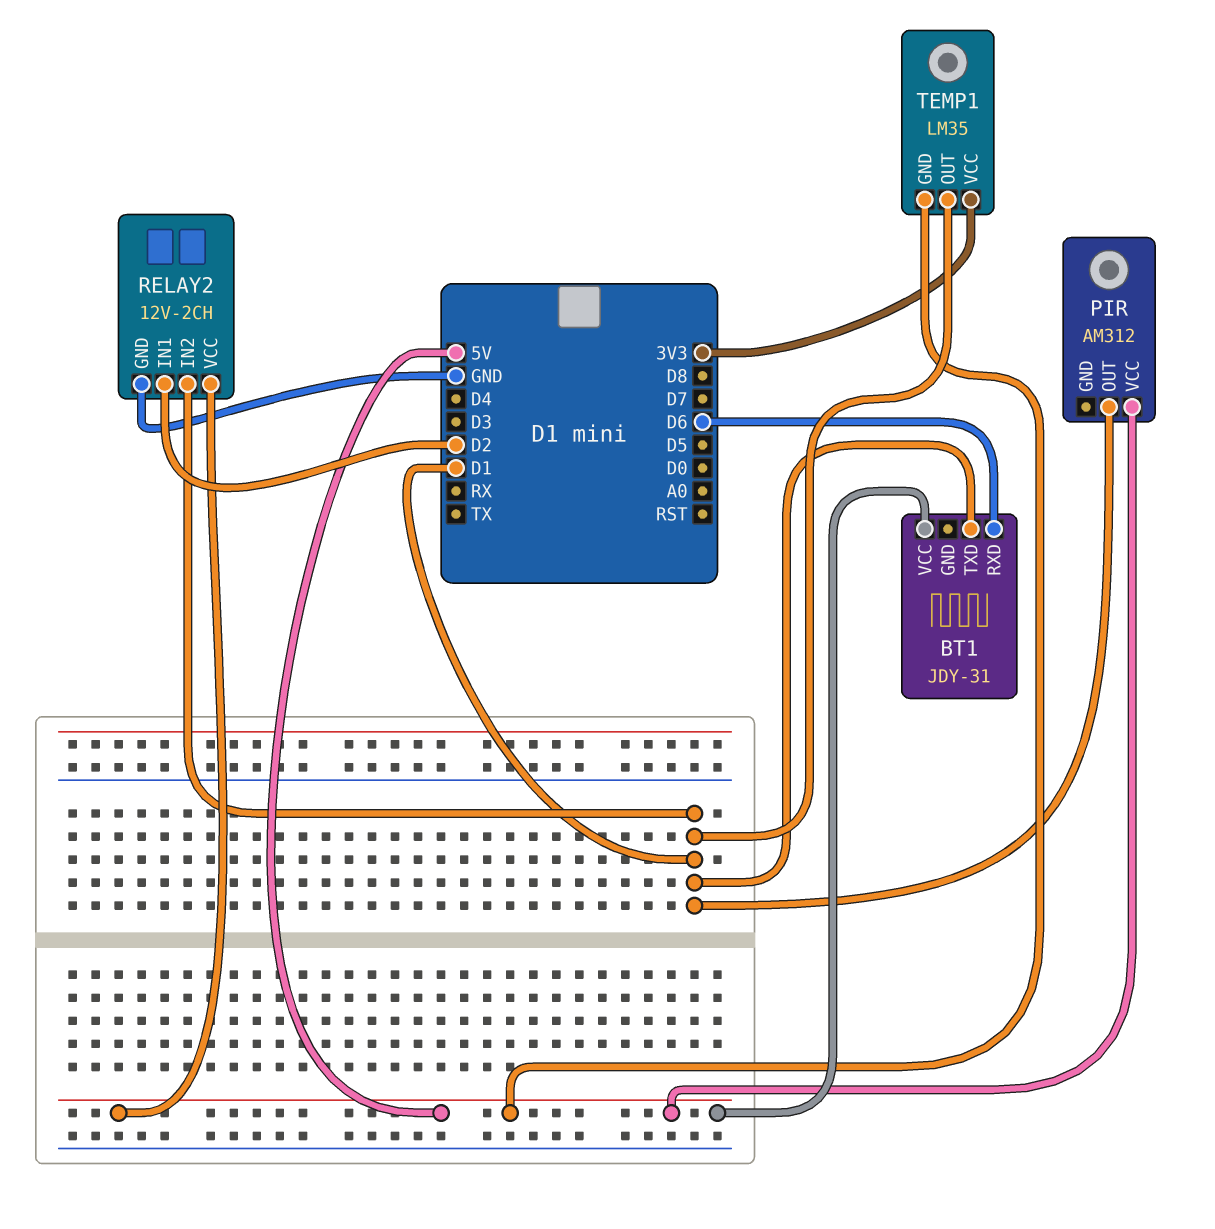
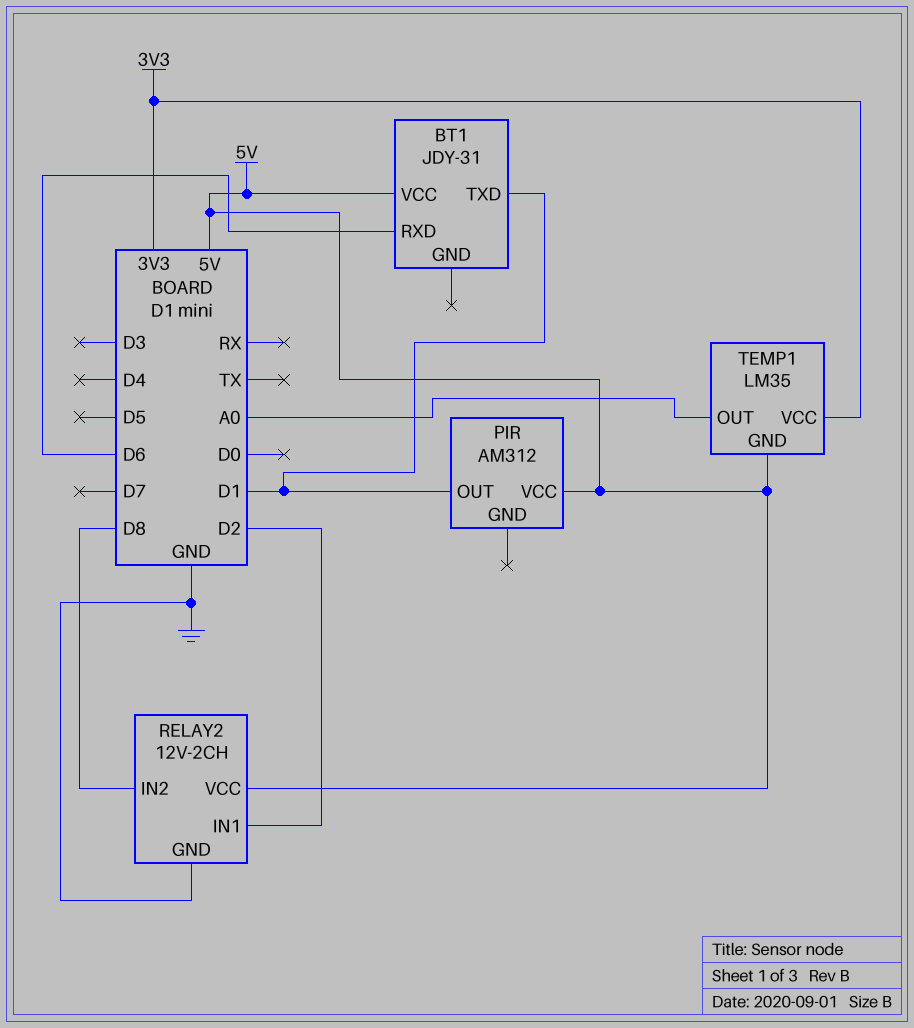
RELAY2 pin IN2: D1 -> D8
TEMP1 pin OUT: D1 -> A0

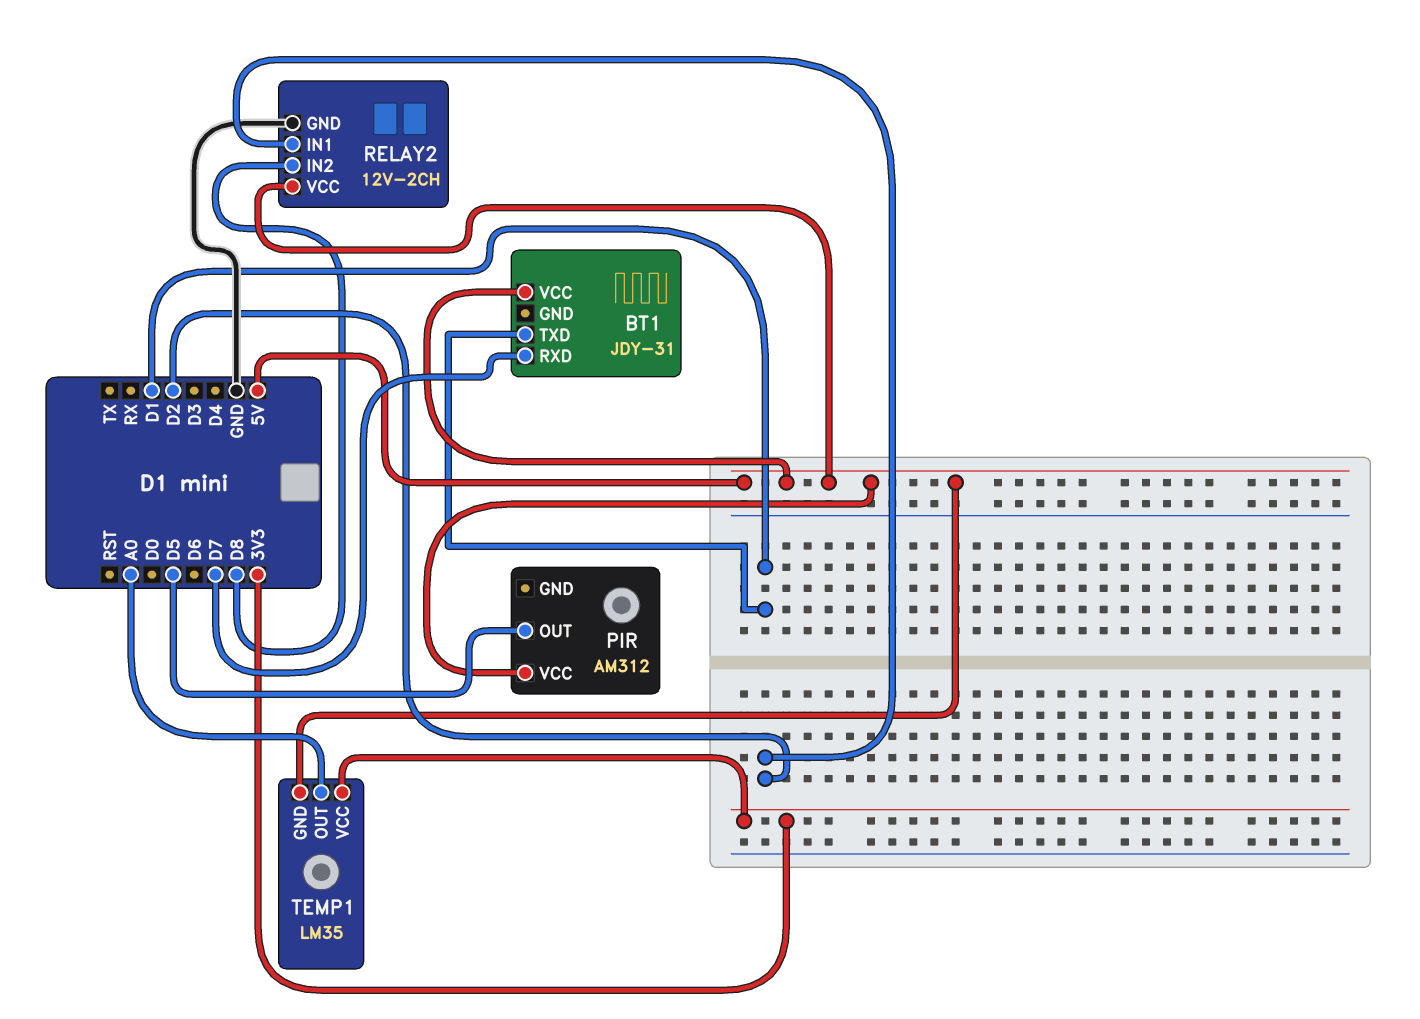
BT1 pin RXD: D6 -> D7
PIR pin OUT: D1 -> D5

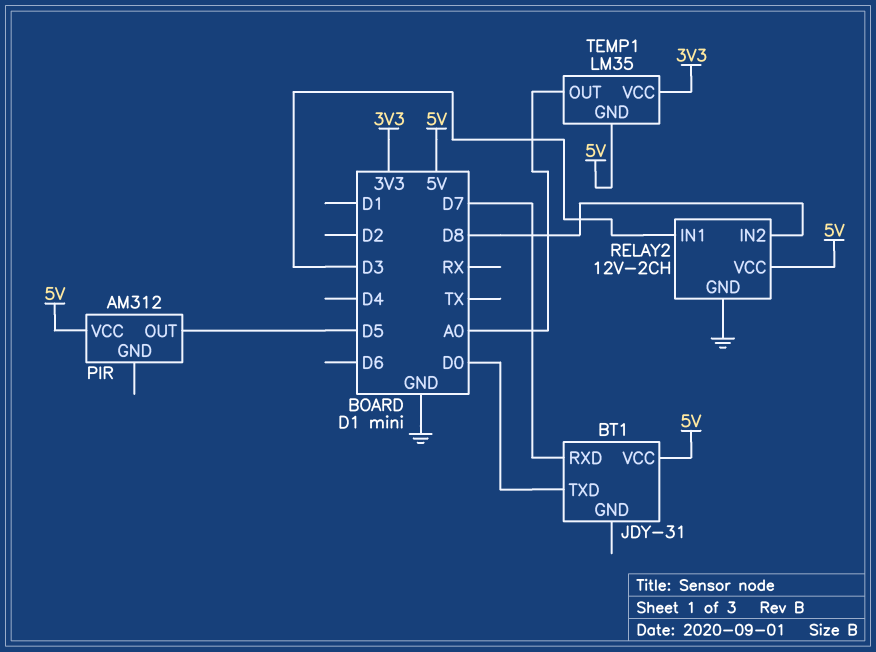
BT1 pin TXD: D1 -> D0
RELAY2 pin IN1: D2 -> D3

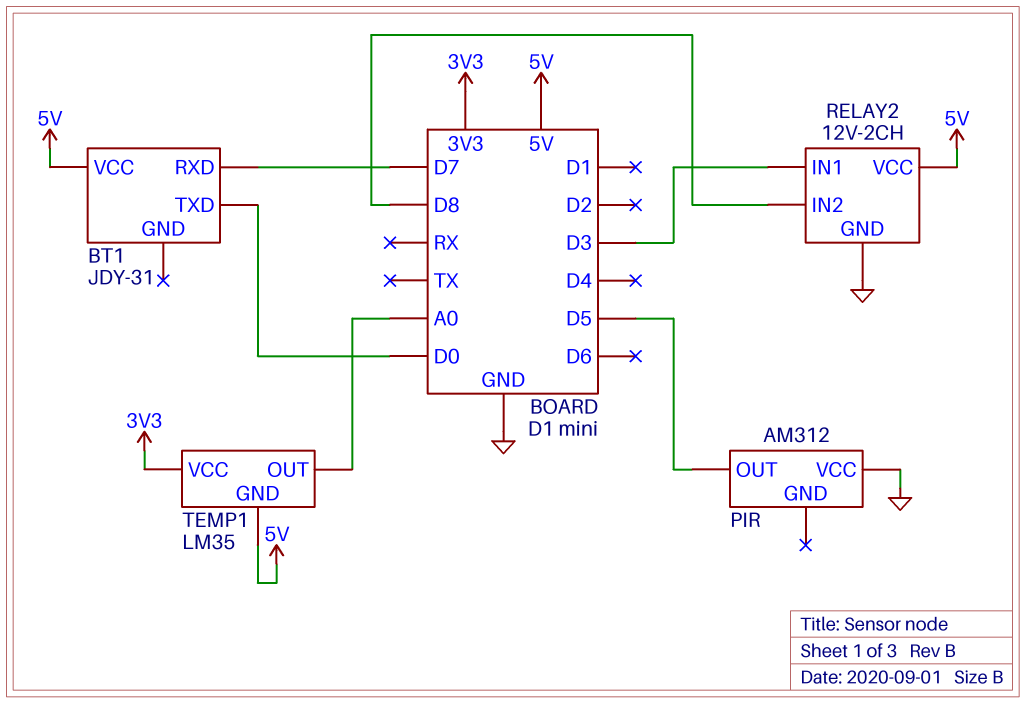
PIR pin VCC: 5V -> GND

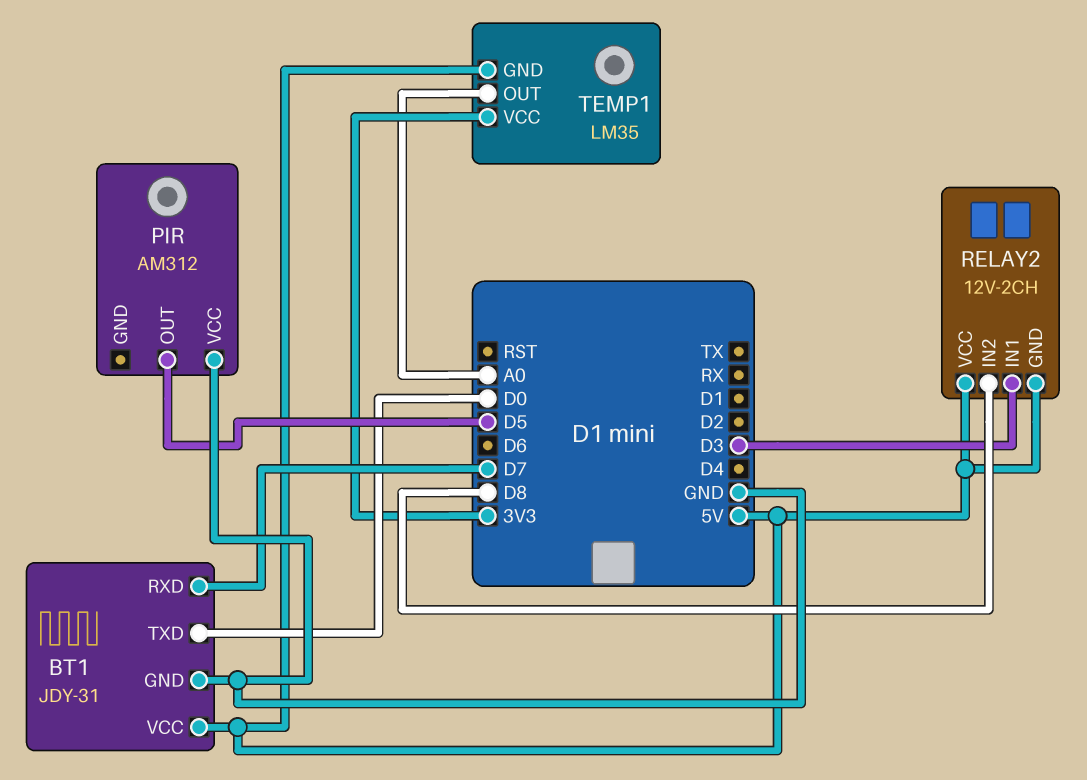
BT1 pin GND: none -> GND
RELAY2 pin GND: GND -> 5V

